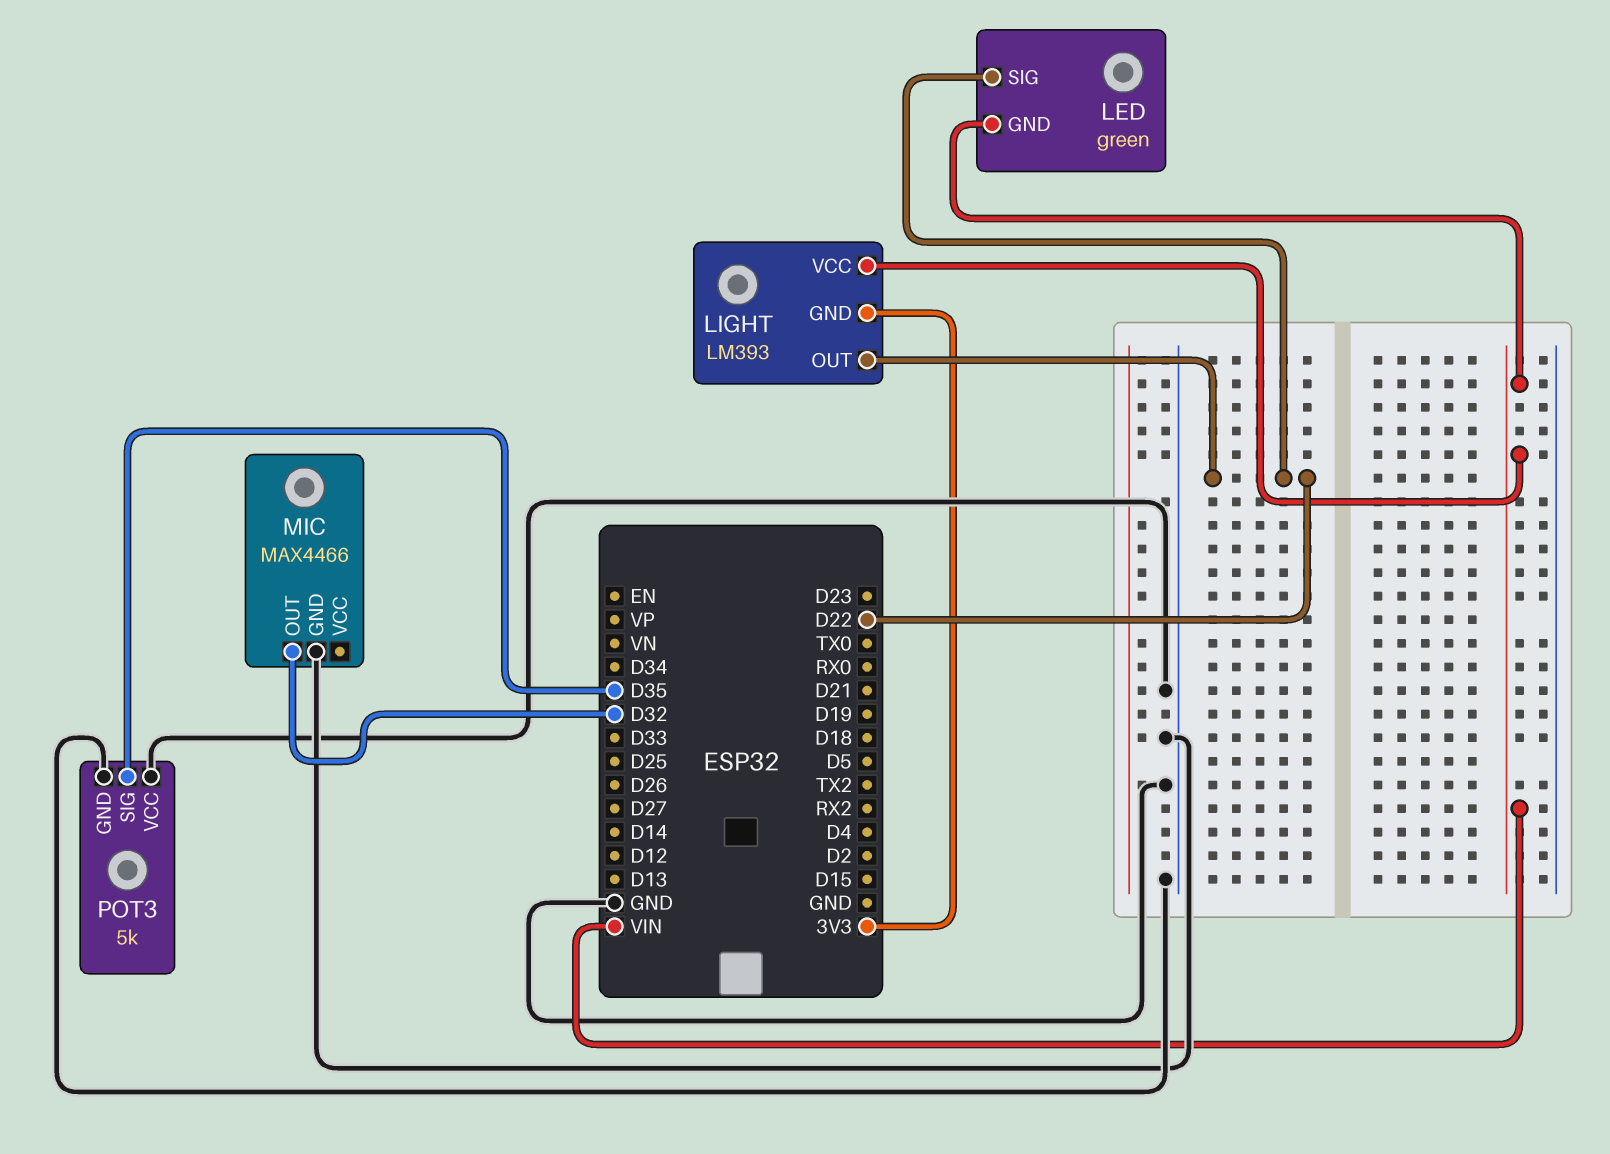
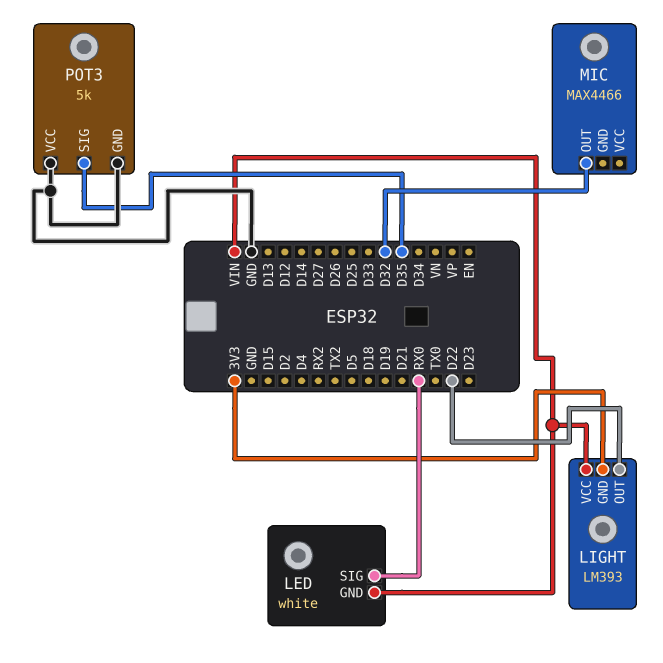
LED: green -> white
LED pin SIG: D22 -> RX0
MIC pin GND: GND -> none

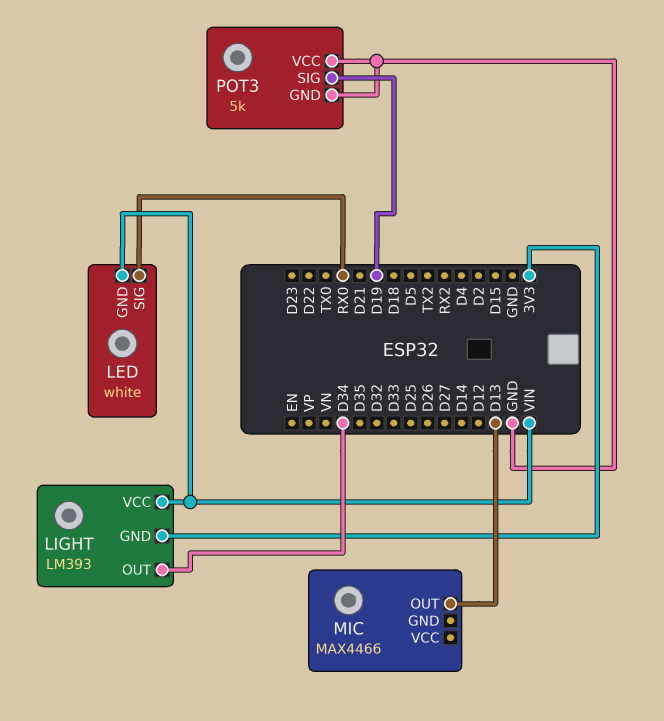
LIGHT pin OUT: D22 -> D34
MIC pin OUT: D32 -> D13
POT3 pin SIG: D35 -> D19

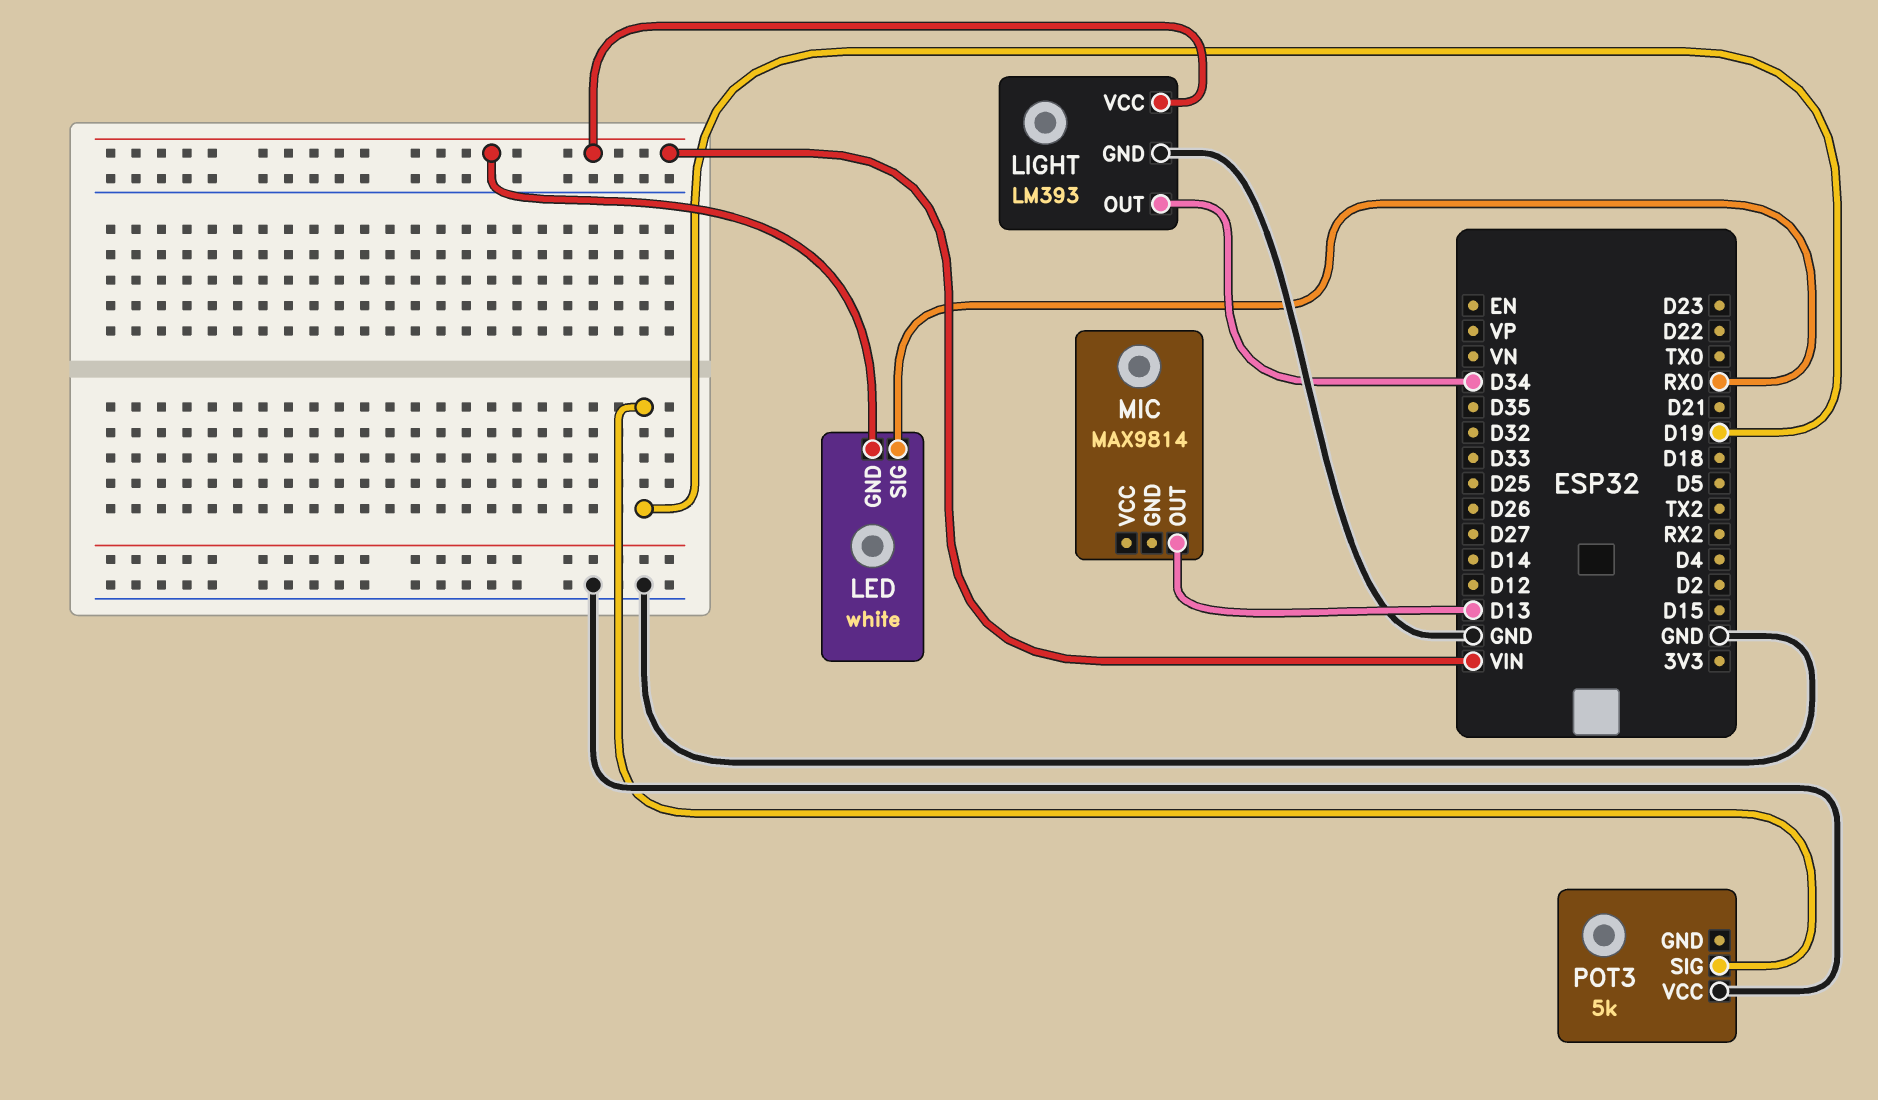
LIGHT pin GND: 3V3 -> GND
MIC: MAX4466 -> MAX9814
POT3 pin GND: GND -> none

